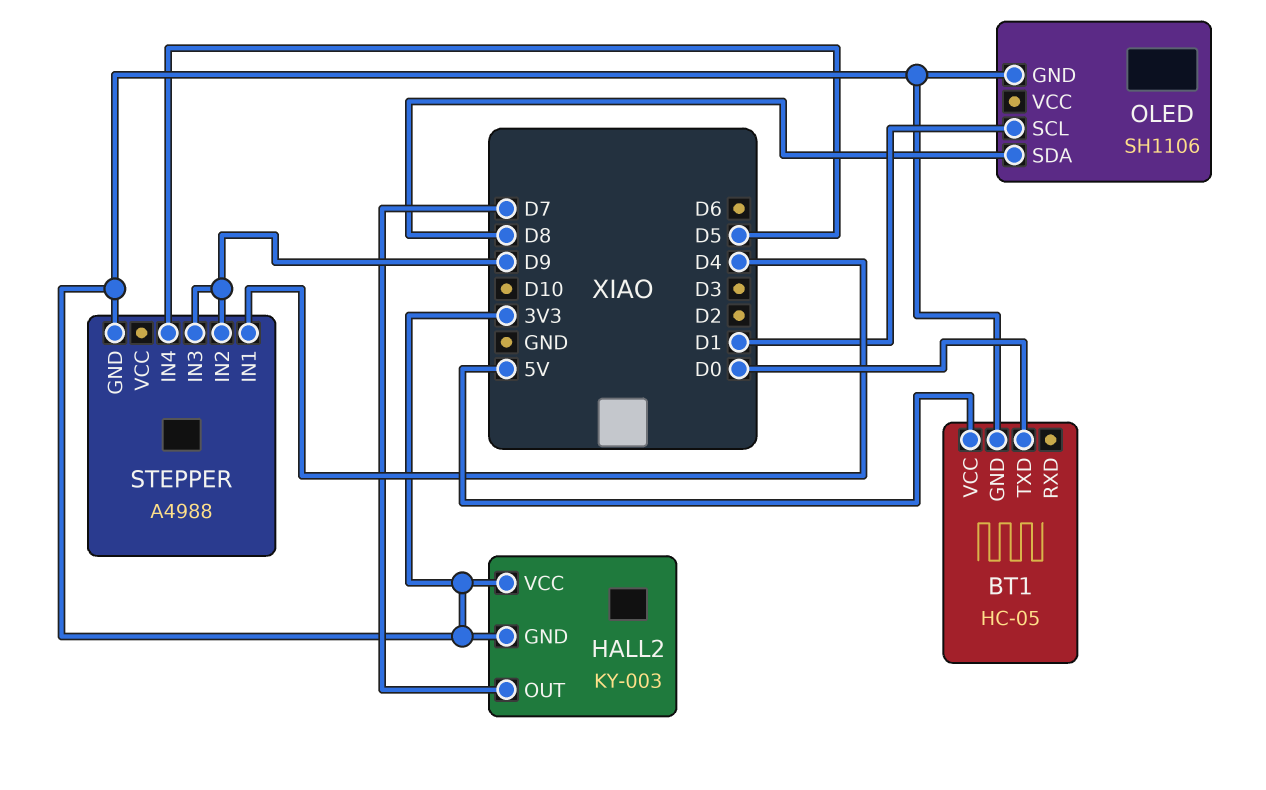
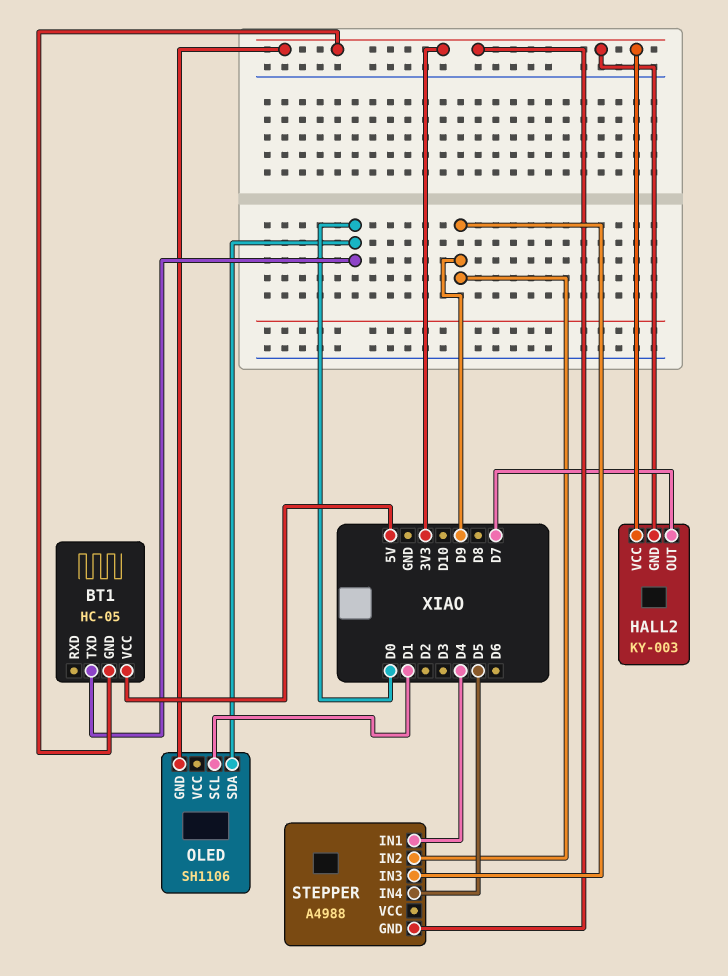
OLED pin SDA: D8 -> D0

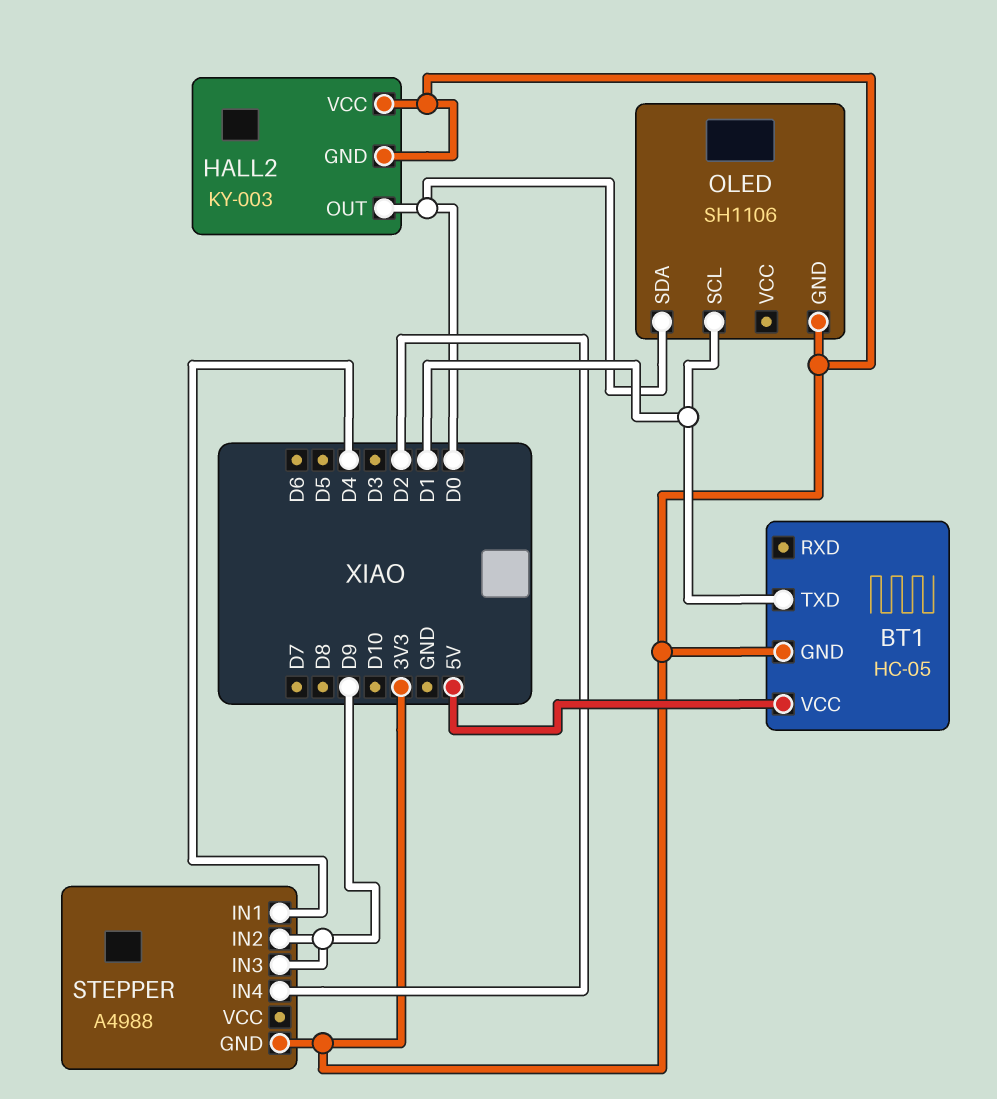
BT1 pin TXD: D0 -> D1
HALL2 pin OUT: D7 -> D0
STEPPER pin IN4: D5 -> D2

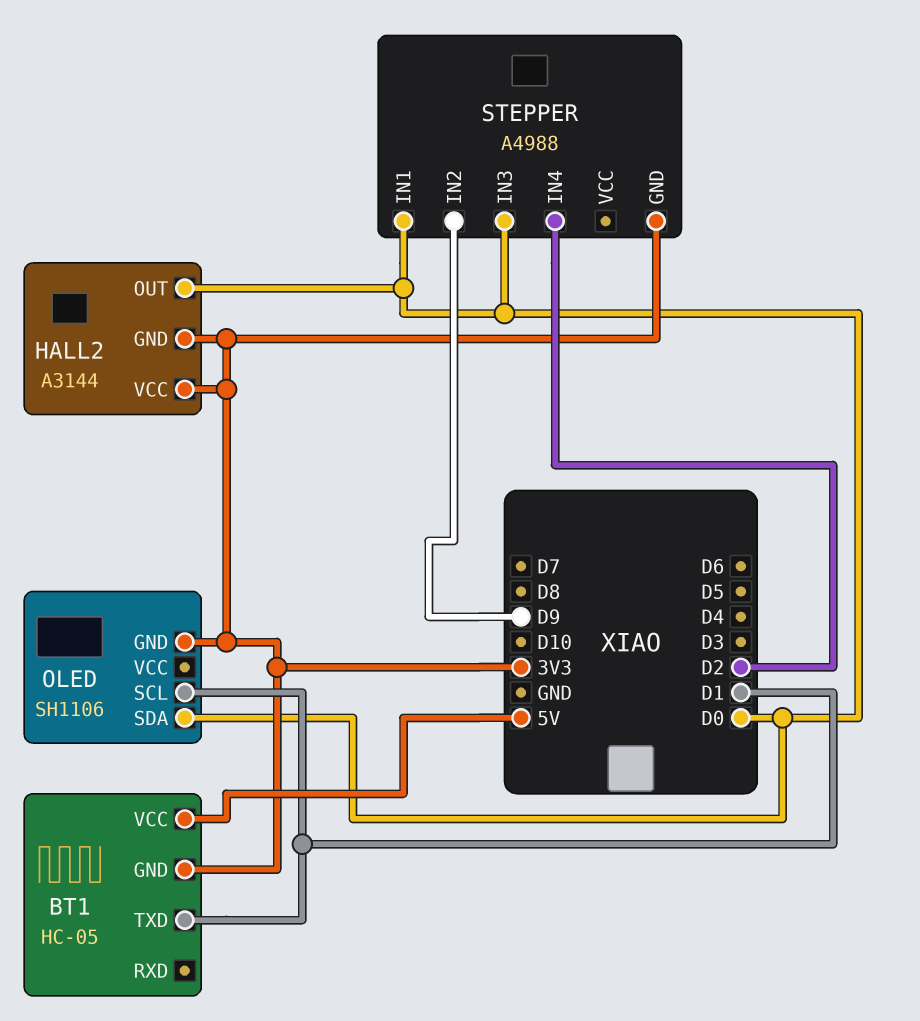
HALL2: KY-003 -> A3144
STEPPER pin IN1: D4 -> D0
STEPPER pin IN3: D9 -> D0

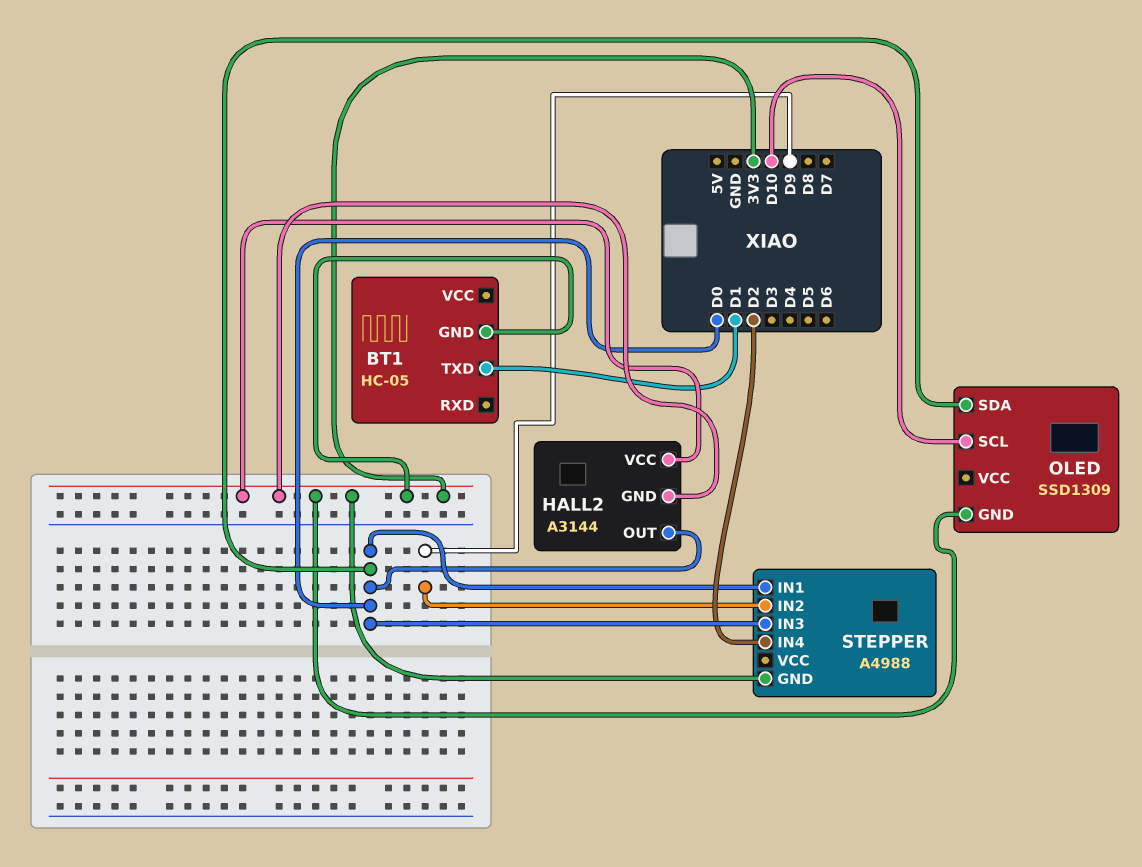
BT1 pin VCC: 5V -> none
OLED: SH1106 -> SSD1309
OLED pin SCL: D1 -> D10

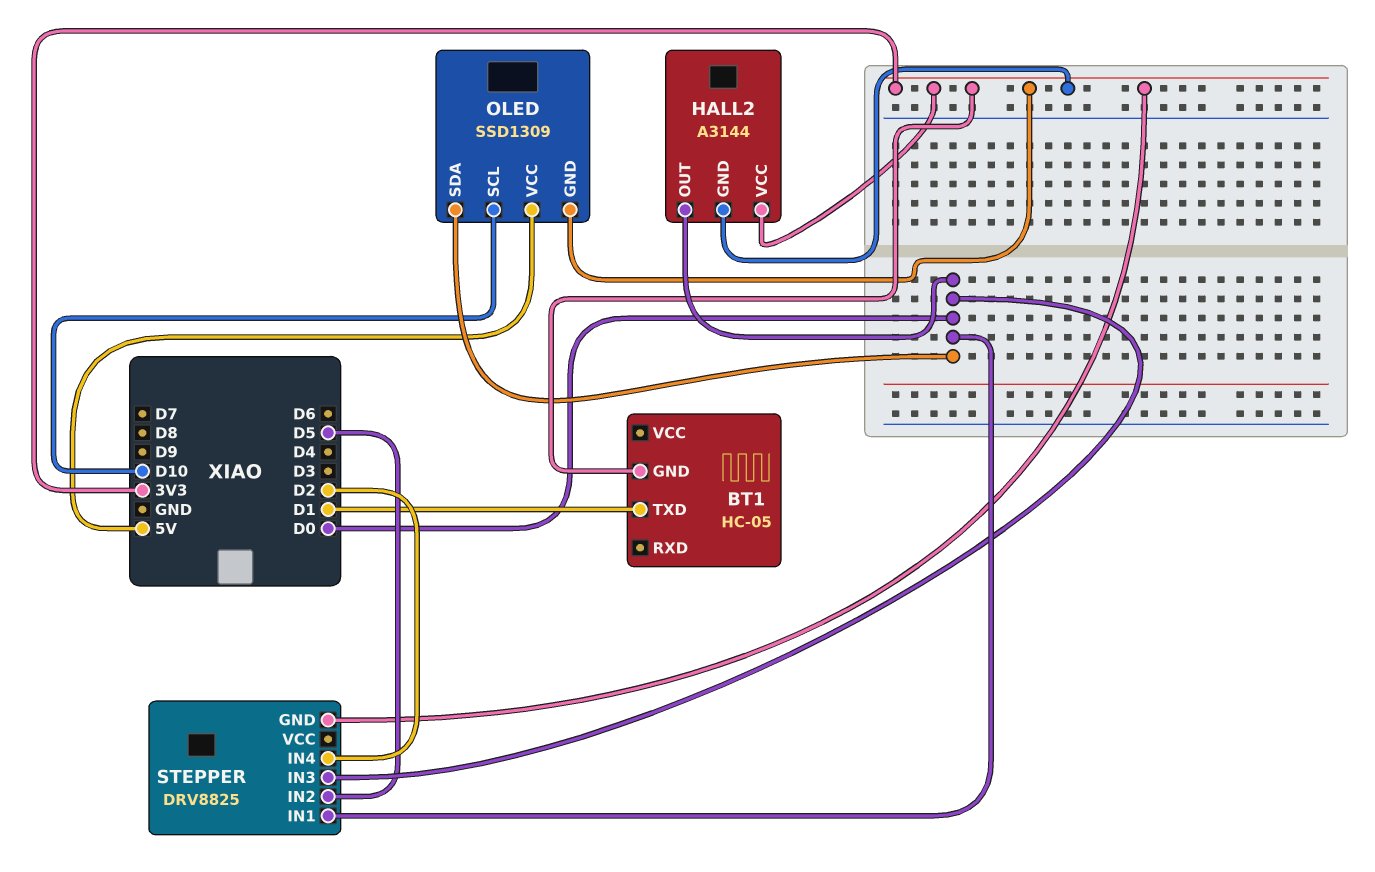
OLED pin VCC: none -> 5V
STEPPER: A4988 -> DRV8825
STEPPER pin IN2: D9 -> D5

